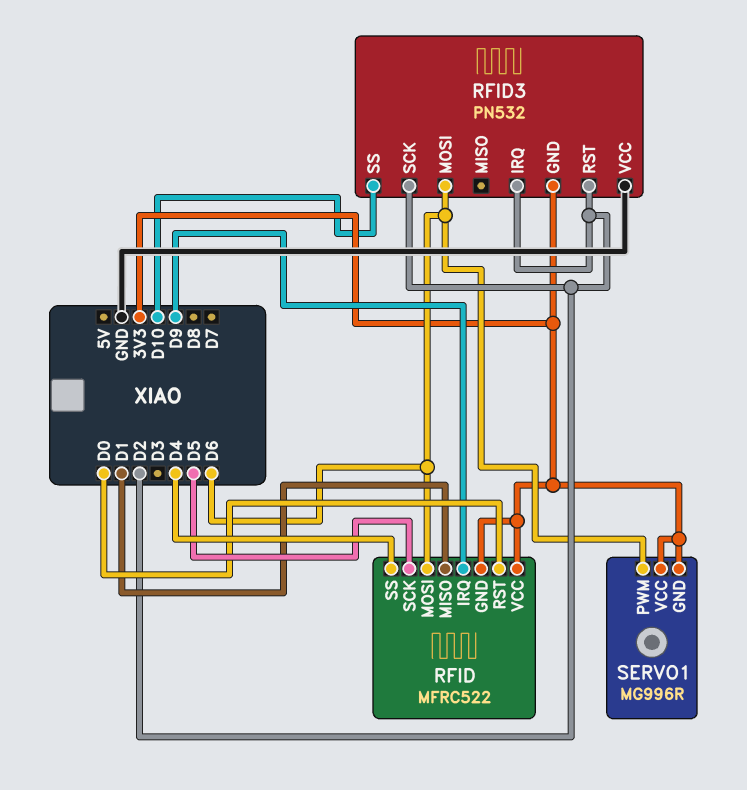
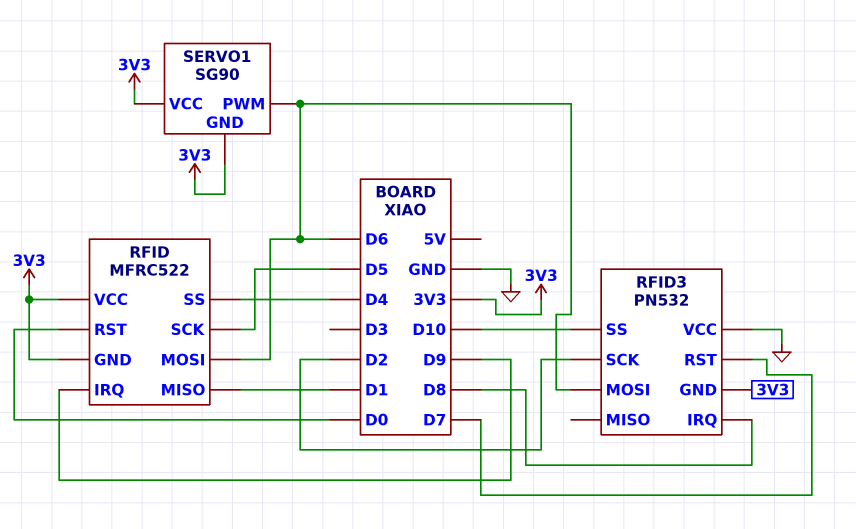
RFID3 pin IRQ: D2 -> D8
RFID3 pin RST: D2 -> D7
SERVO1: MG996R -> SG90

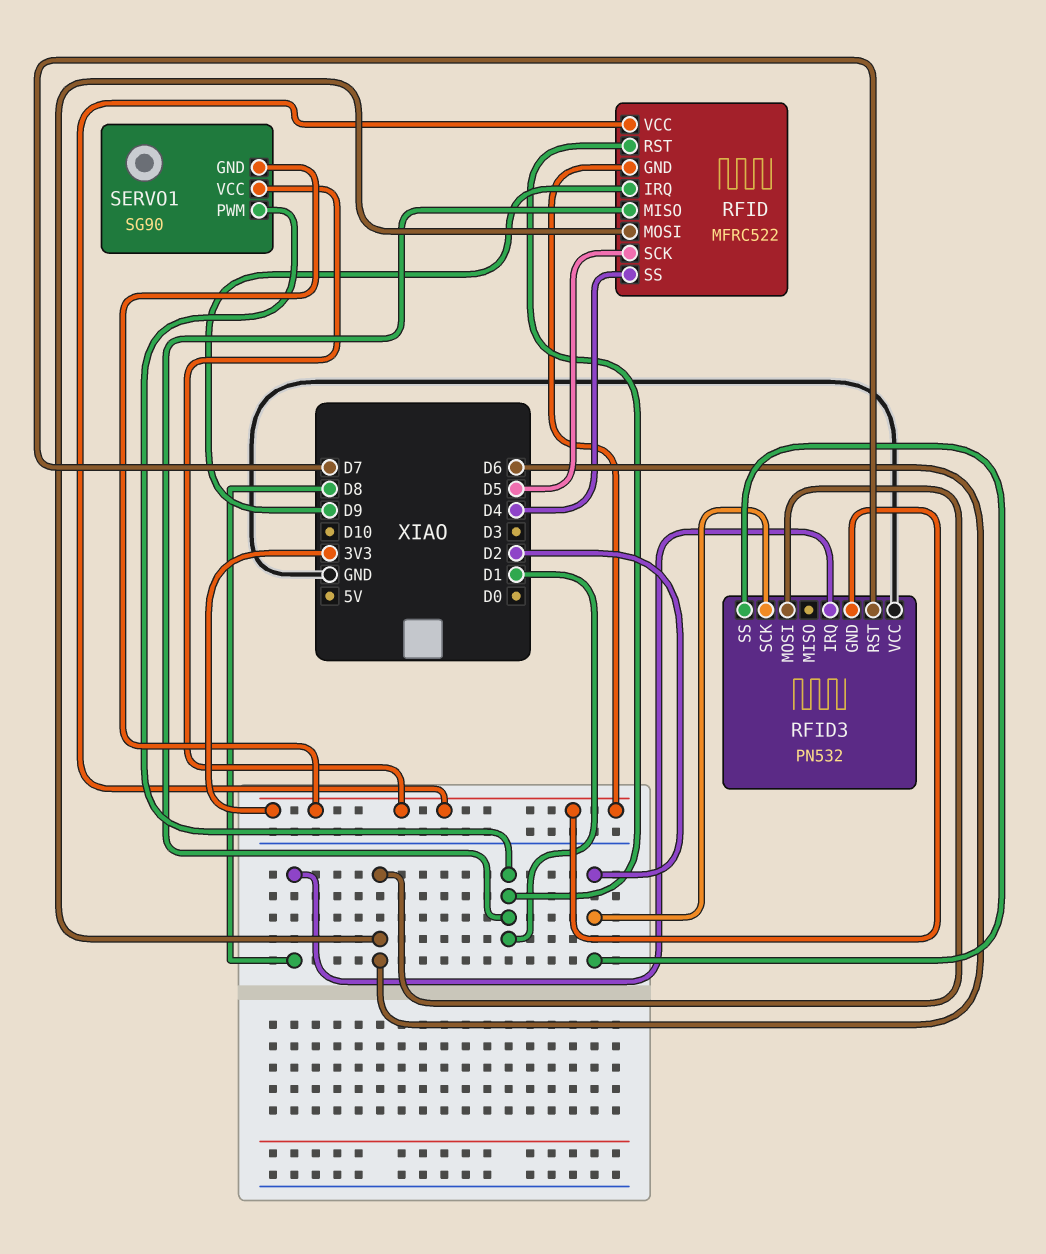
RFID pin RST: D0 -> D1
RFID3 pin SS: D10 -> D2
SERVO1 pin PWM: D6 -> D1

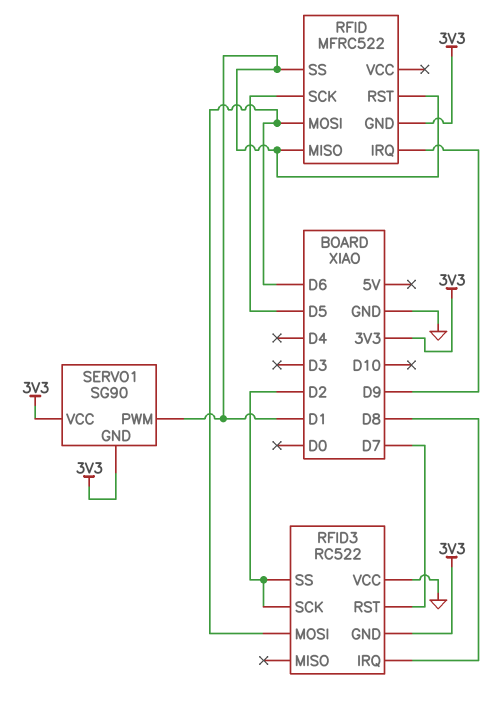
RFID pin SS: D4 -> D1
RFID pin VCC: 3V3 -> none
RFID3: PN532 -> RC522

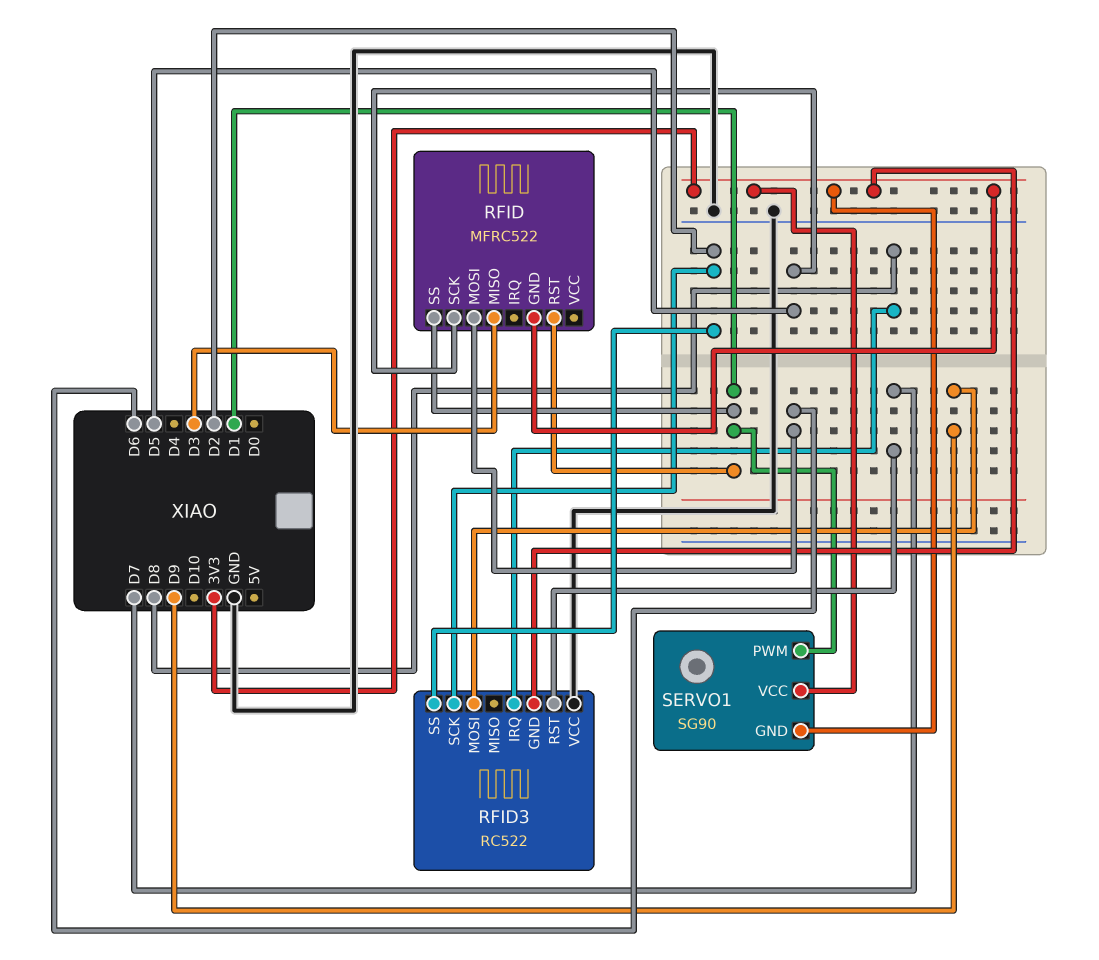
RFID pin IRQ: D9 -> none
RFID pin MISO: D1 -> D3
RFID3 pin MOSI: D6 -> D9

